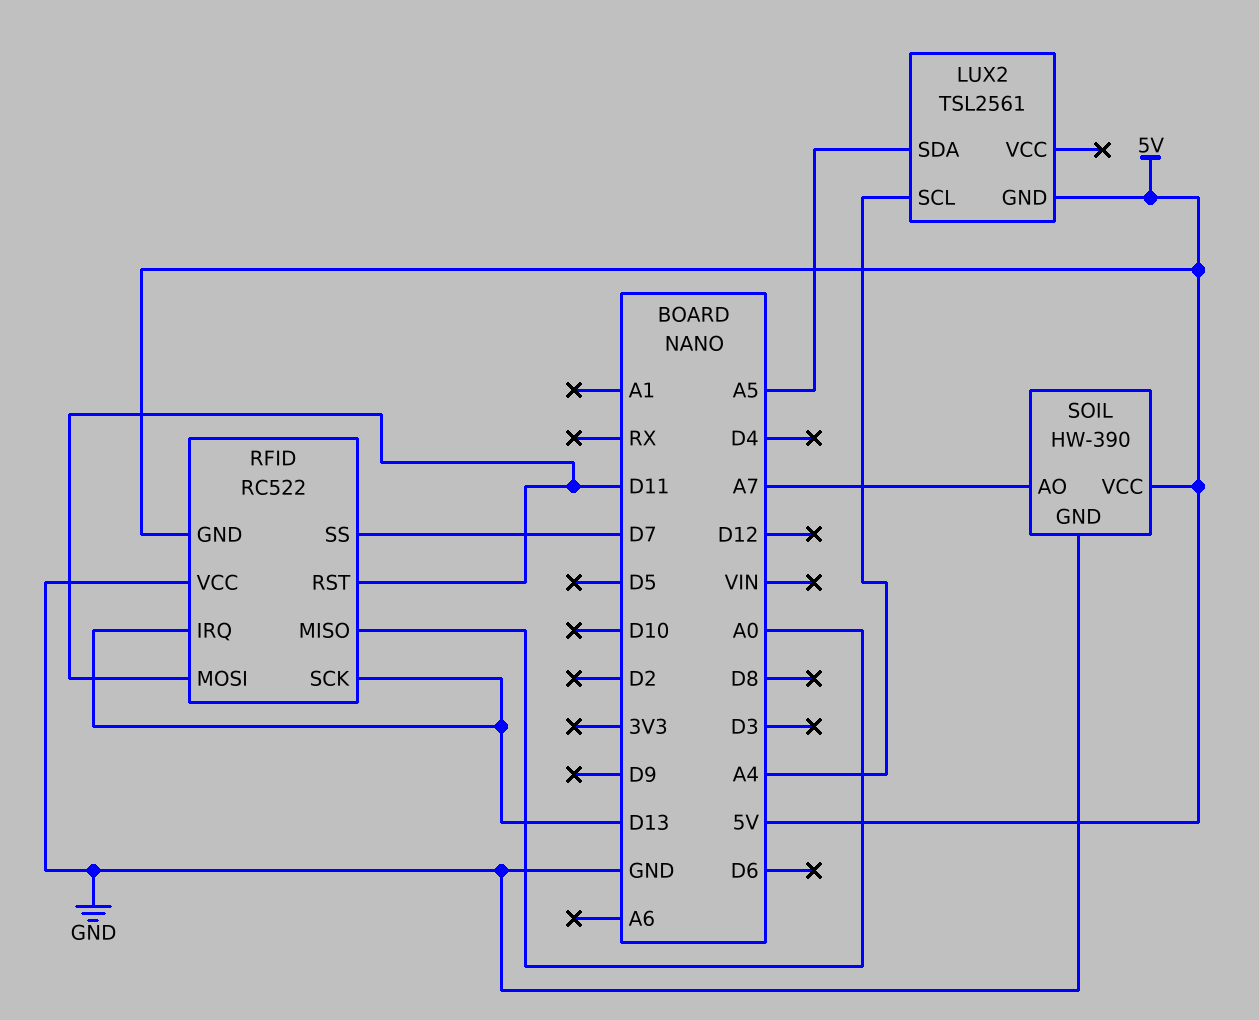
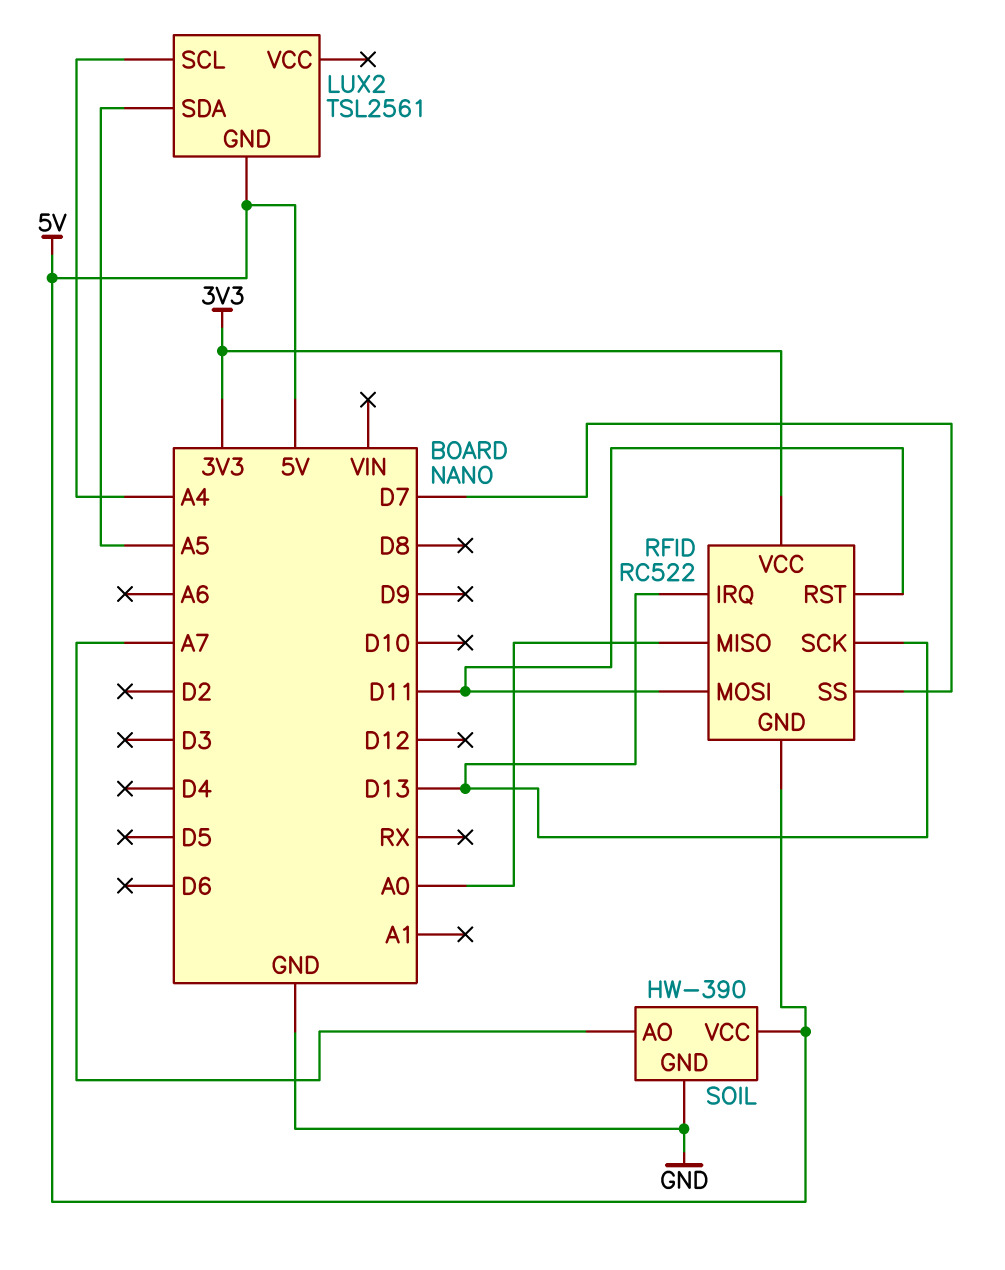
RFID pin VCC: GND -> 3V3

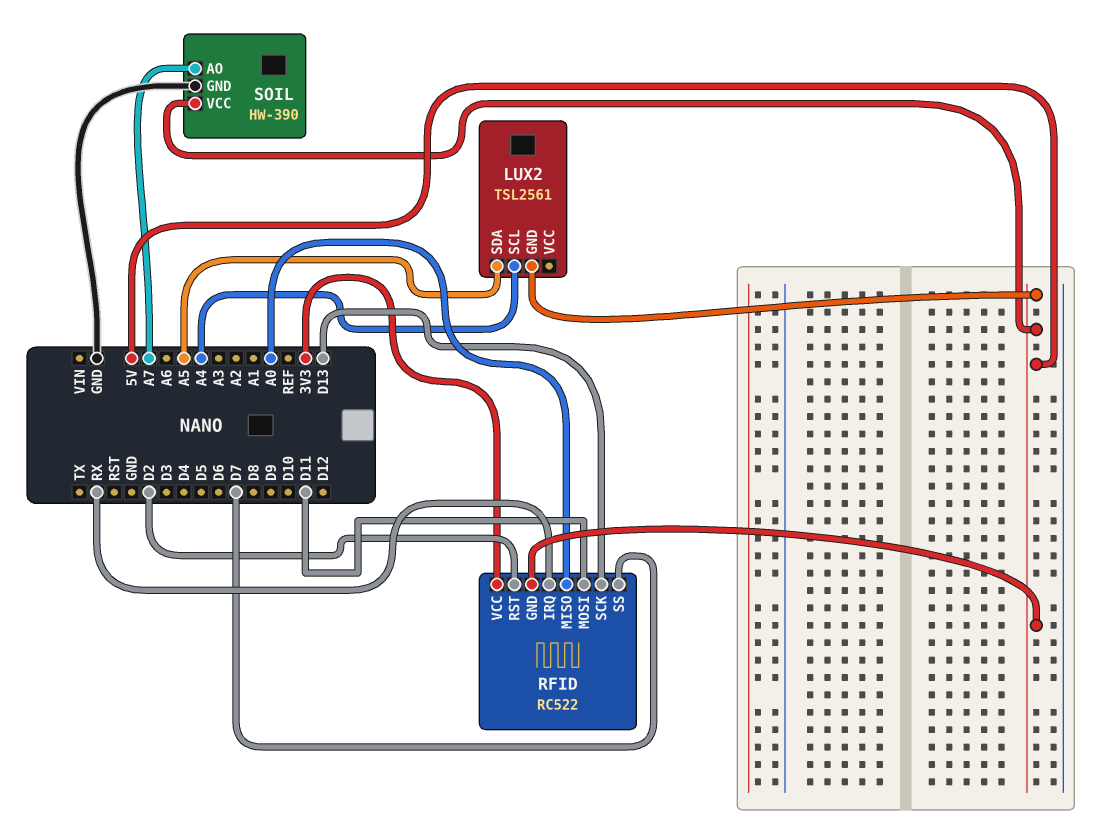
RFID pin IRQ: D13 -> RX
RFID pin RST: D11 -> D2

